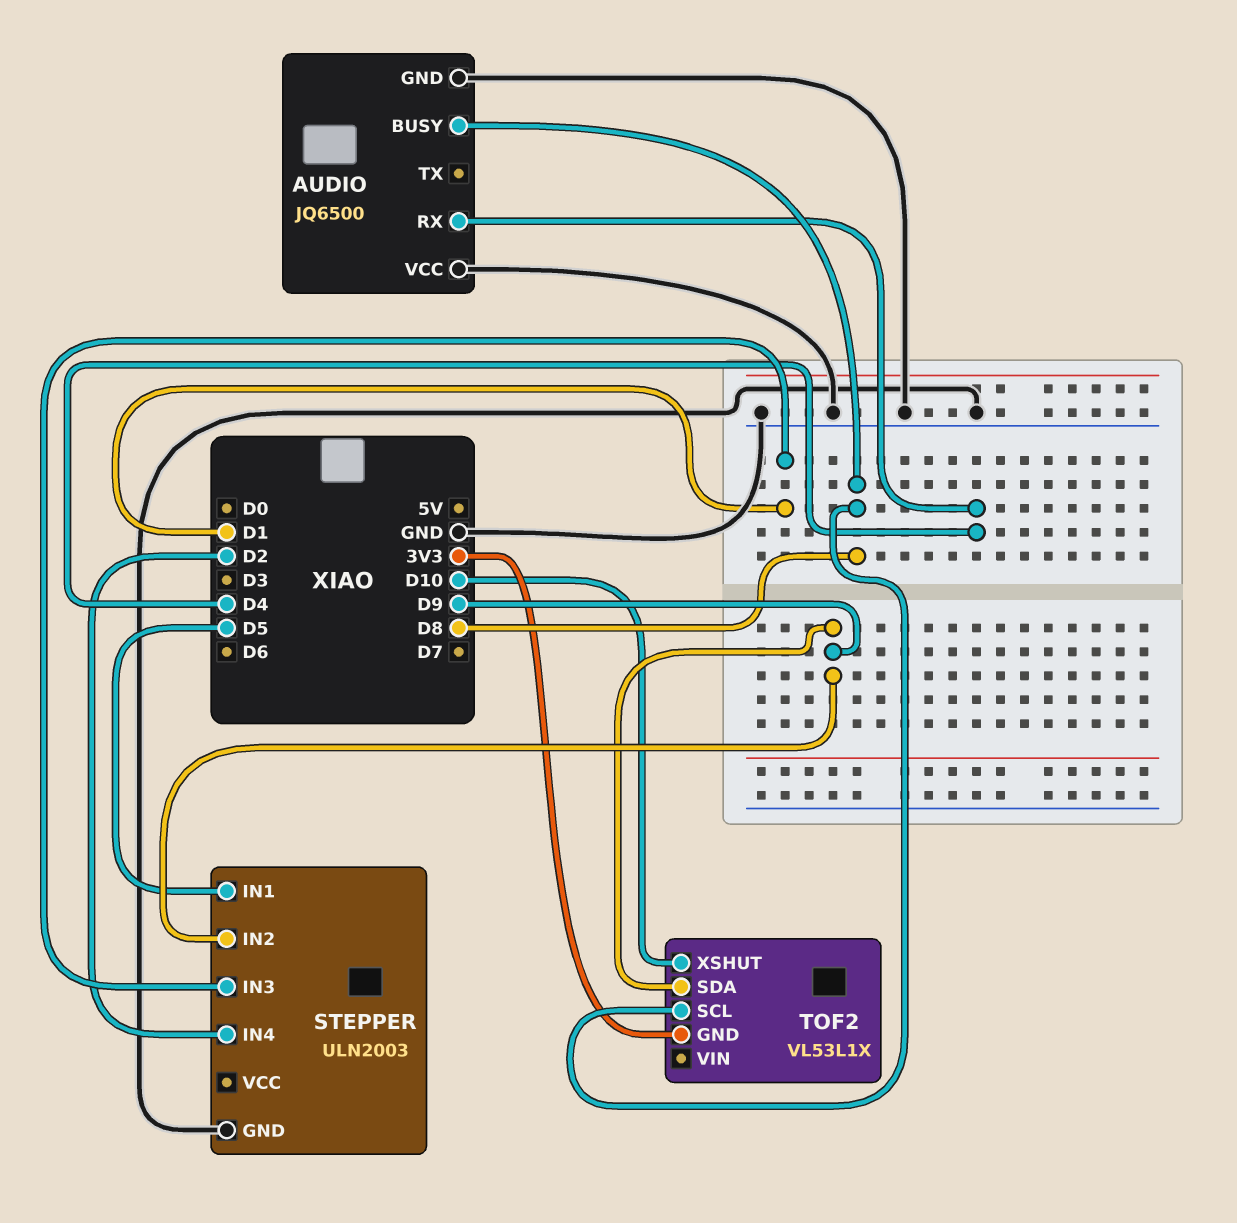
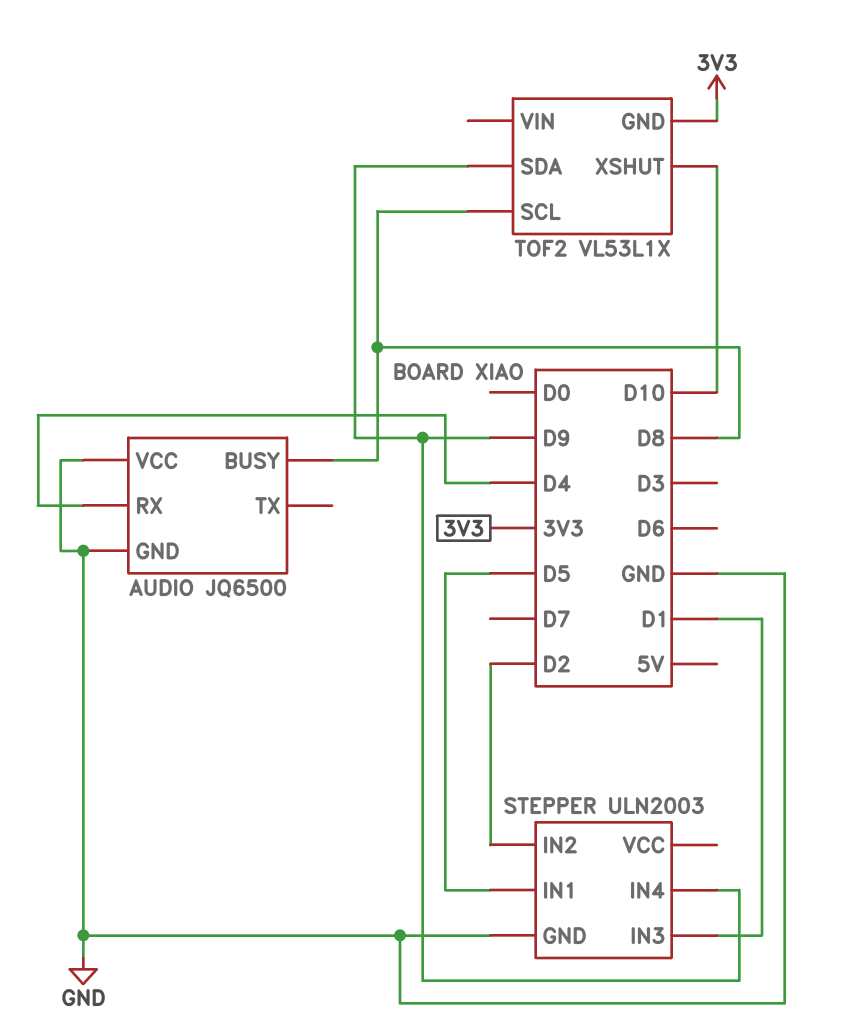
STEPPER pin IN2: D9 -> D2
STEPPER pin IN4: D2 -> D9

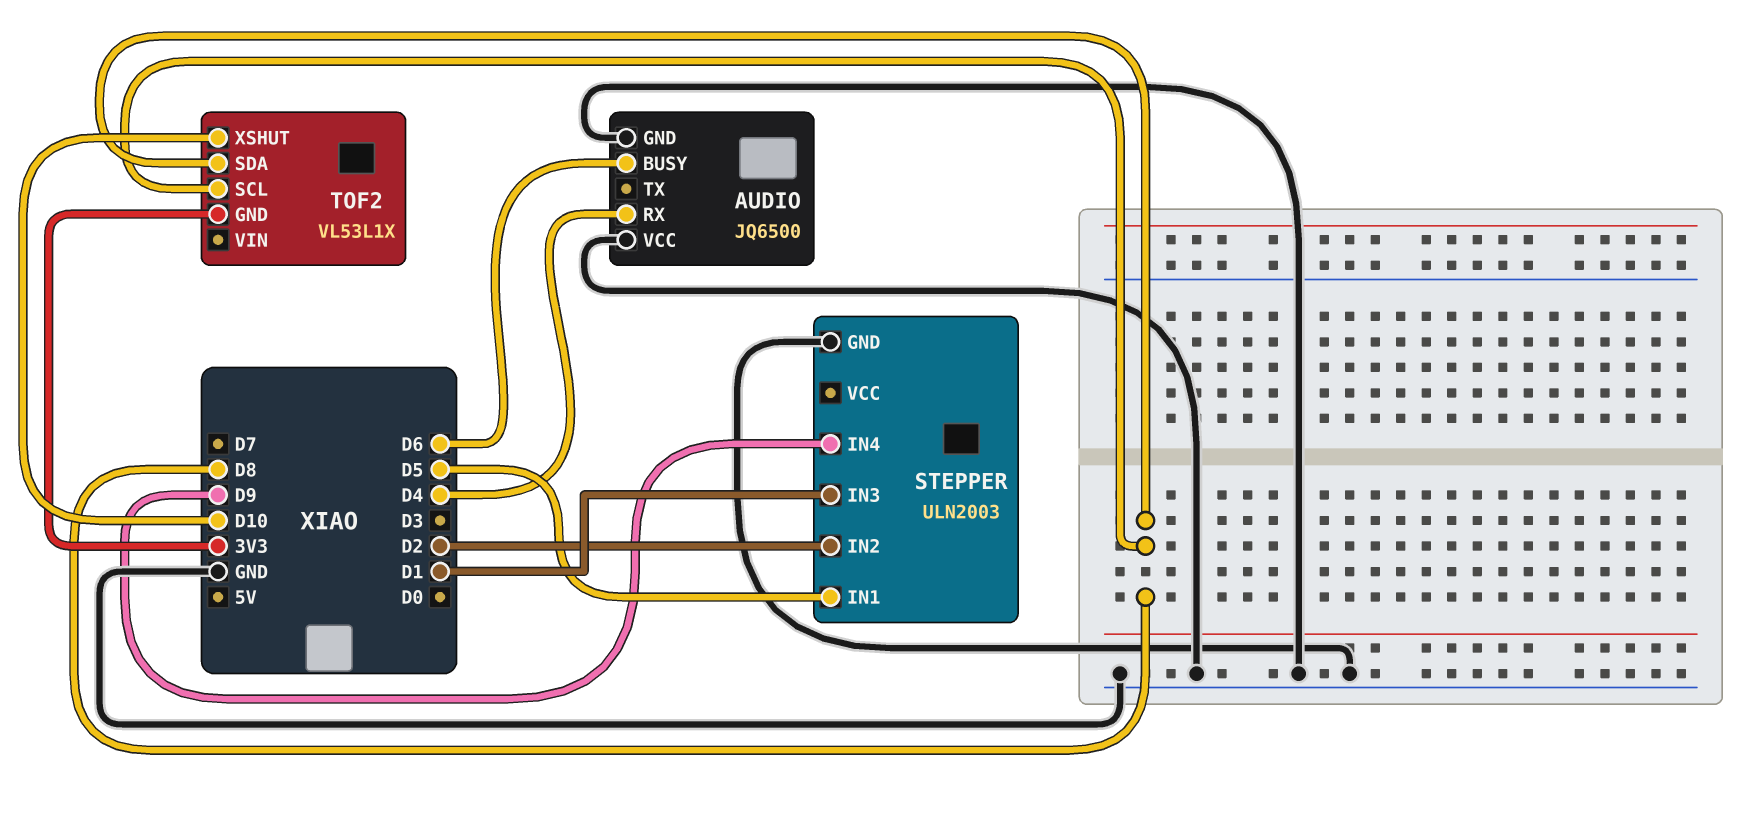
AUDIO pin BUSY: D8 -> D6
TOF2 pin SDA: D9 -> D8

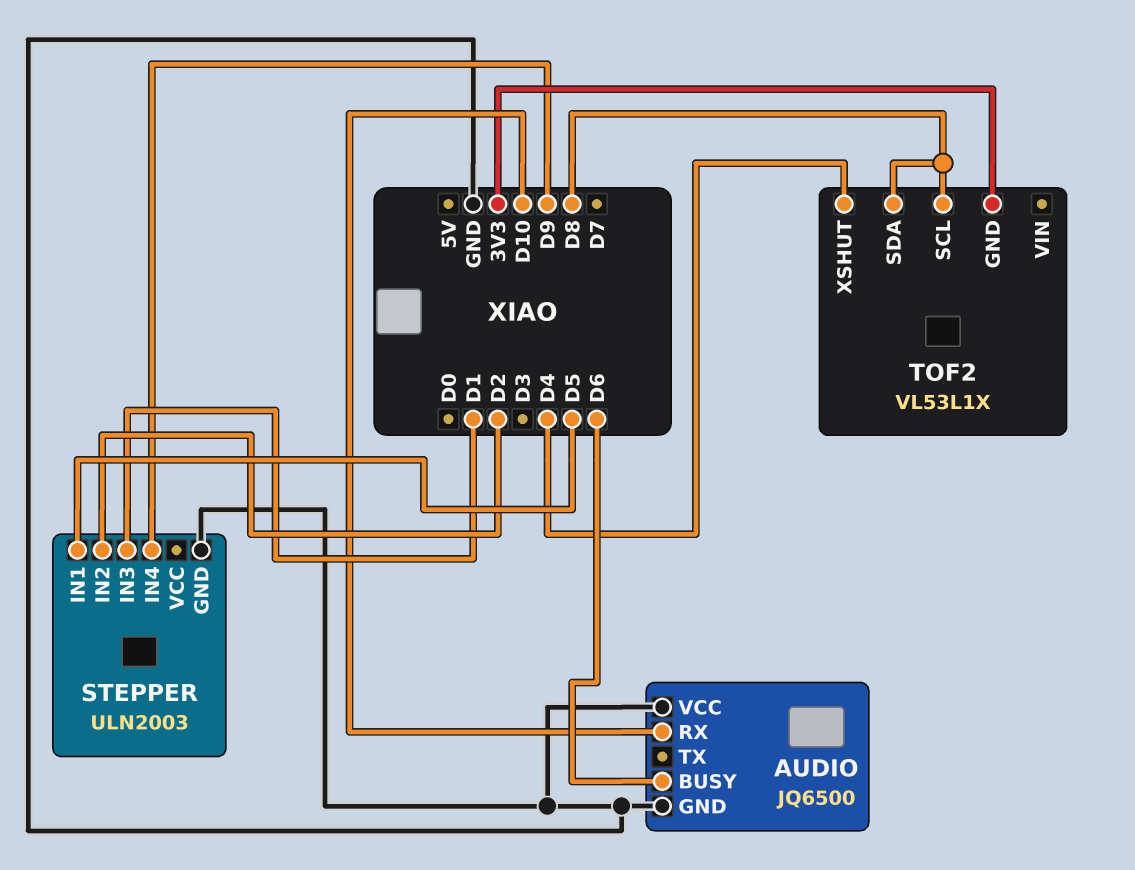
AUDIO pin RX: D4 -> D10
TOF2 pin XSHUT: D10 -> D4

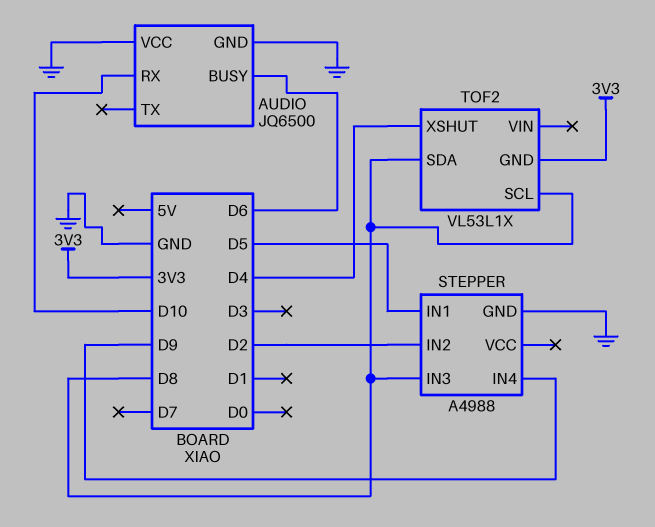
STEPPER: ULN2003 -> A4988
STEPPER pin IN3: D1 -> D8

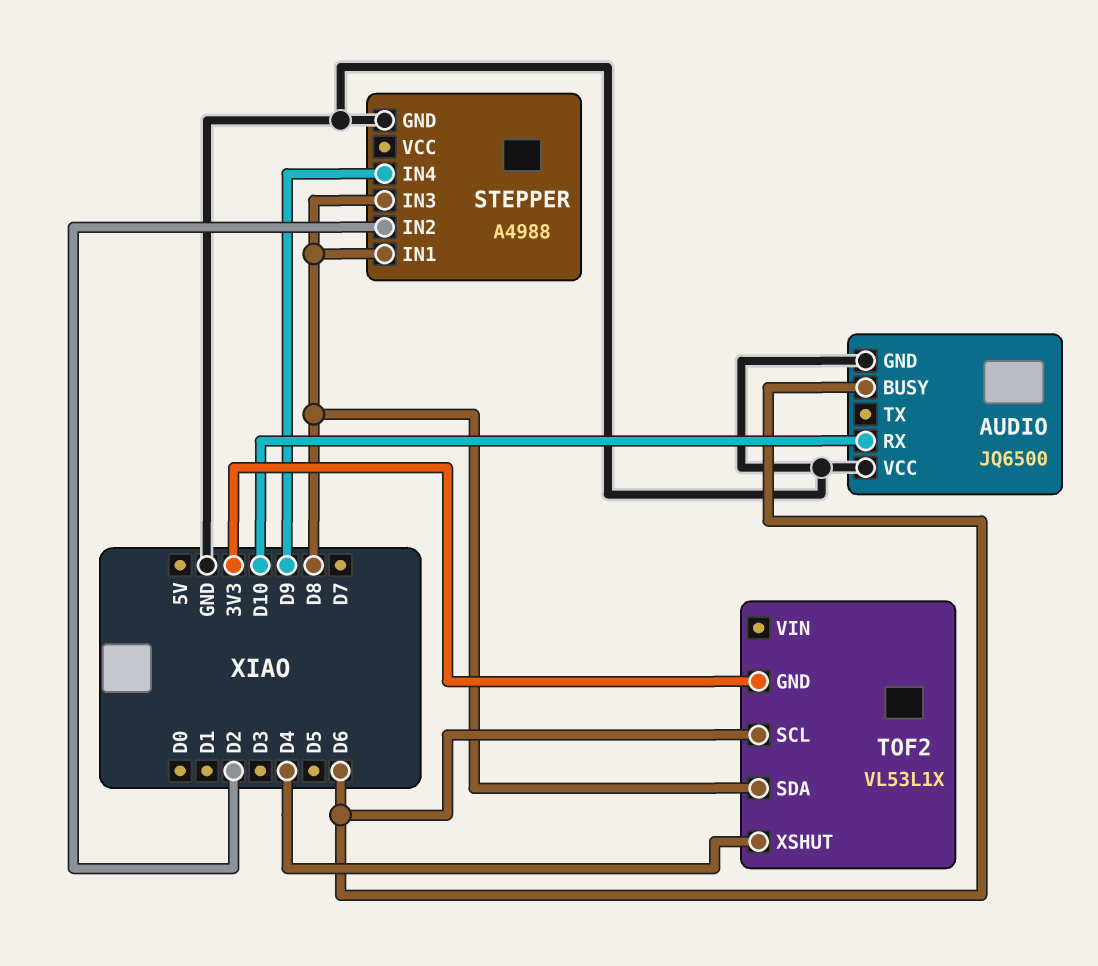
STEPPER pin IN1: D5 -> D8
TOF2 pin SCL: D8 -> D6

